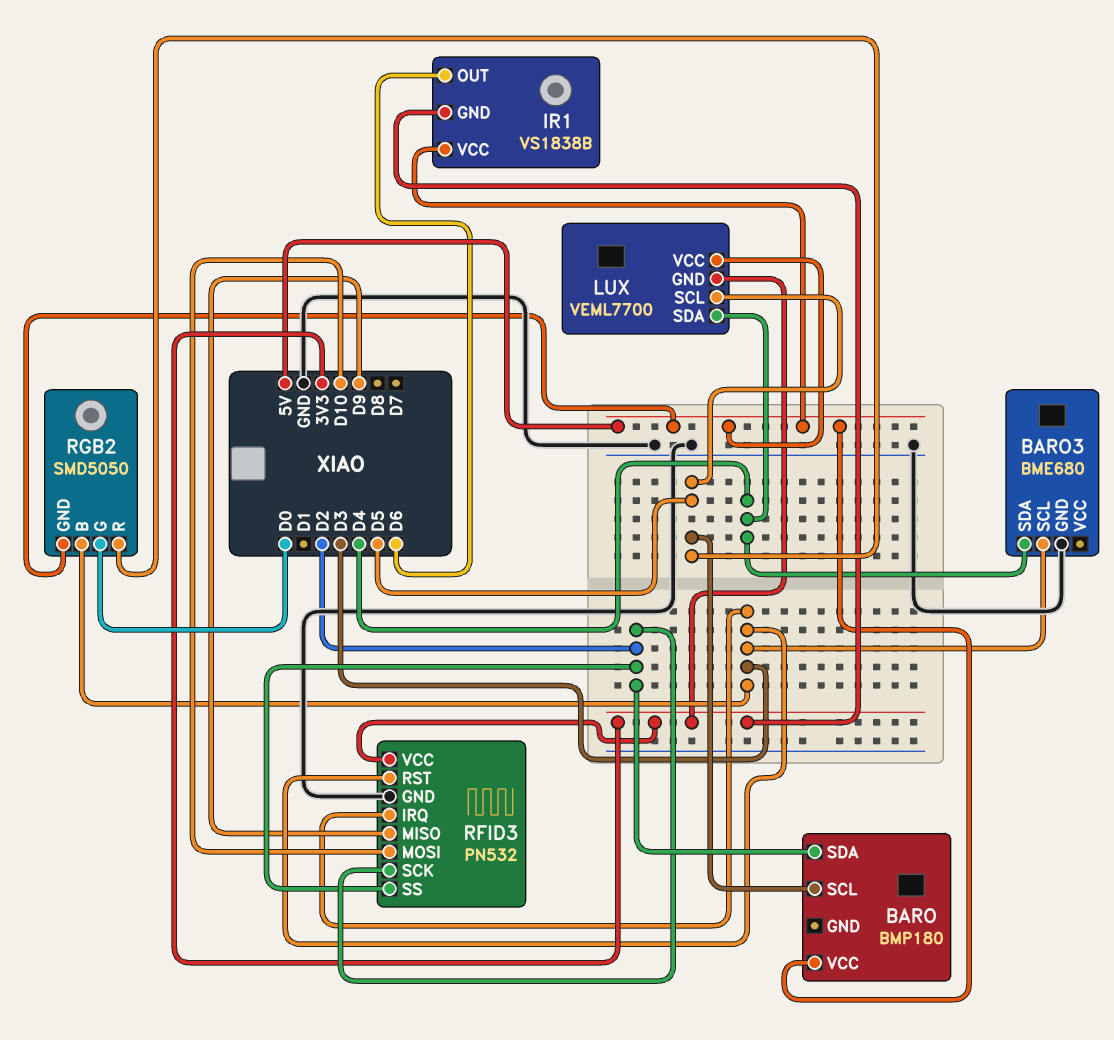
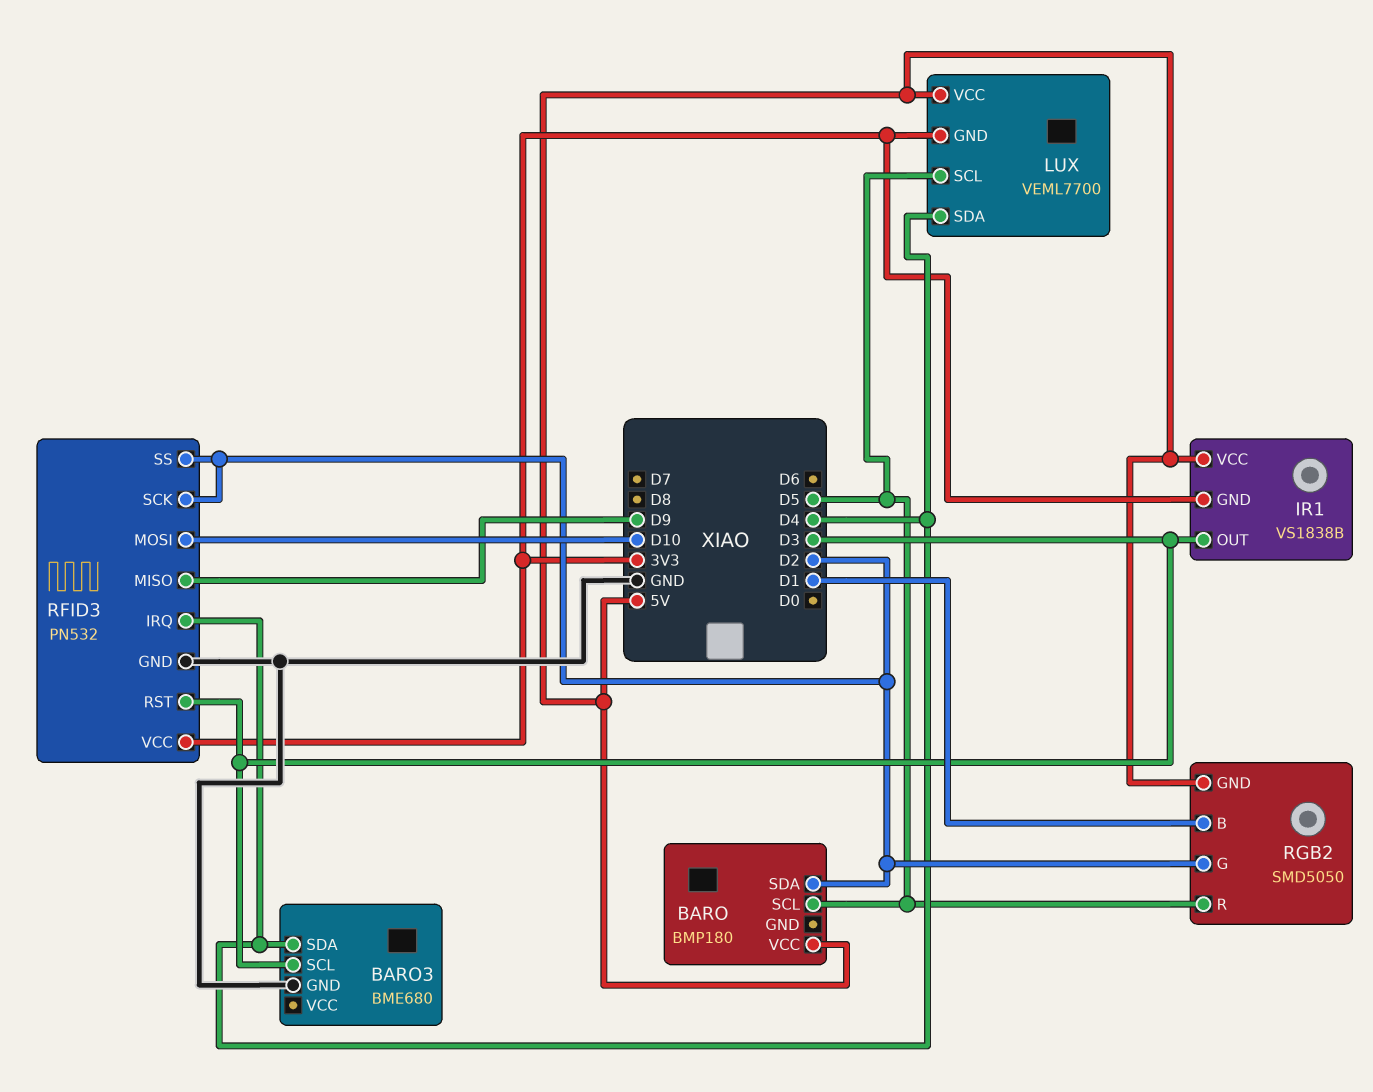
IR1 pin OUT: D6 -> D3
RFID3 pin IRQ: D3 -> D4
RGB2 pin B: D3 -> D1
RGB2 pin G: D0 -> D2

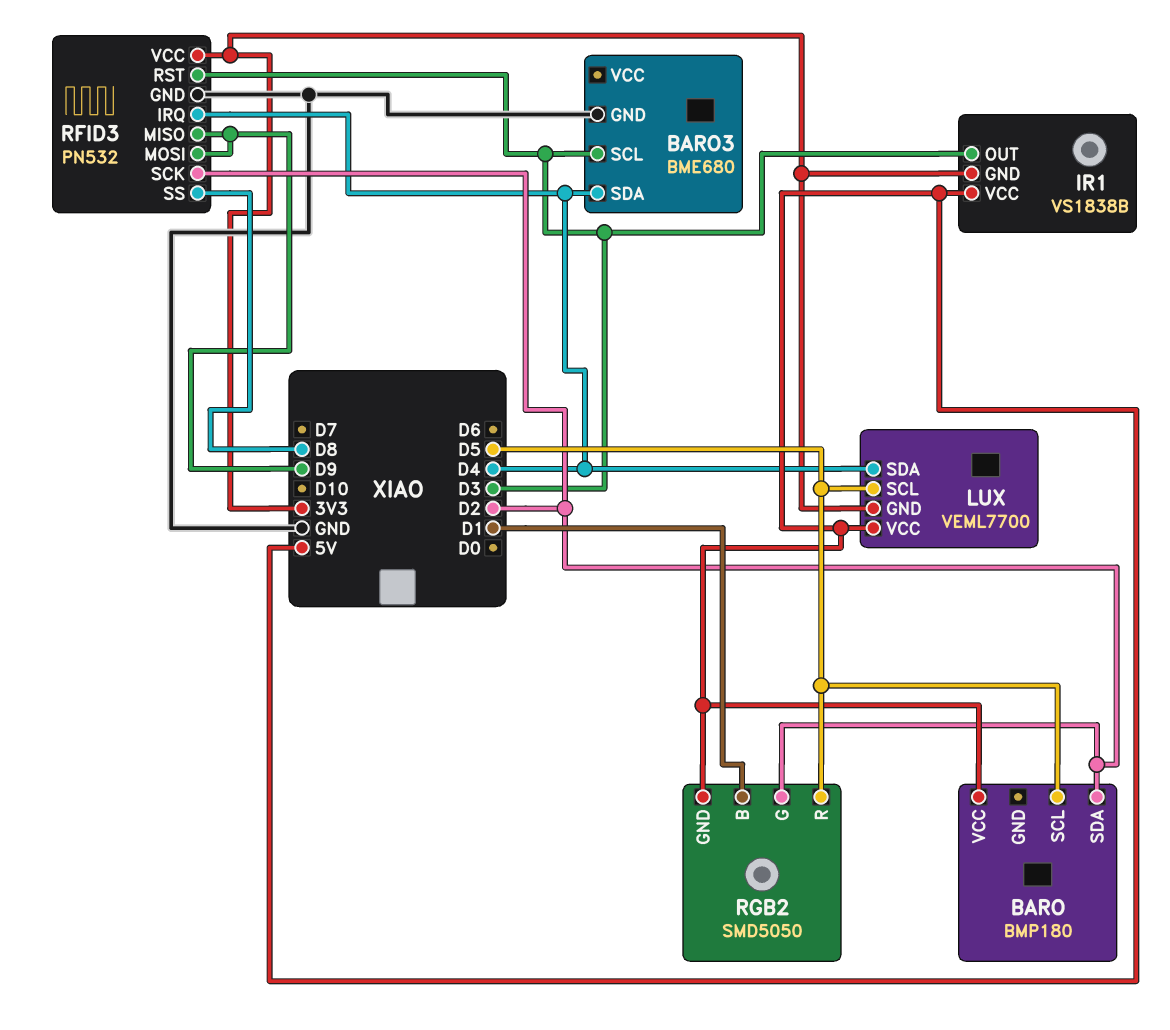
RFID3 pin MOSI: D10 -> D9
RFID3 pin SS: D2 -> D8

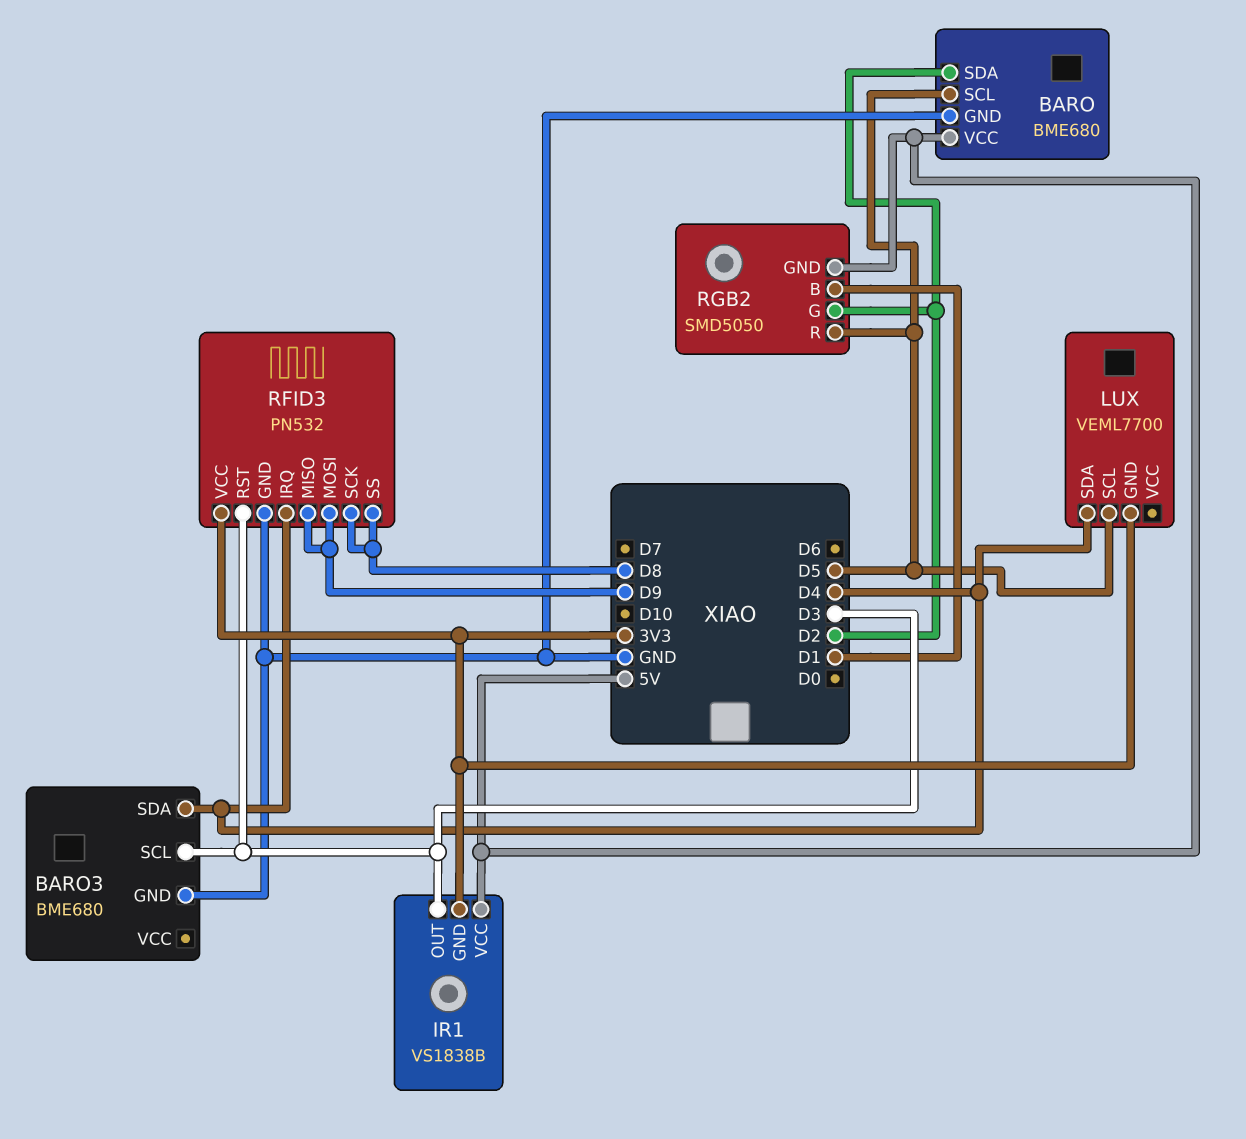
BARO: BMP180 -> BME680
BARO pin GND: none -> GND
LUX pin VCC: 5V -> none
RFID3 pin SCK: D2 -> D8

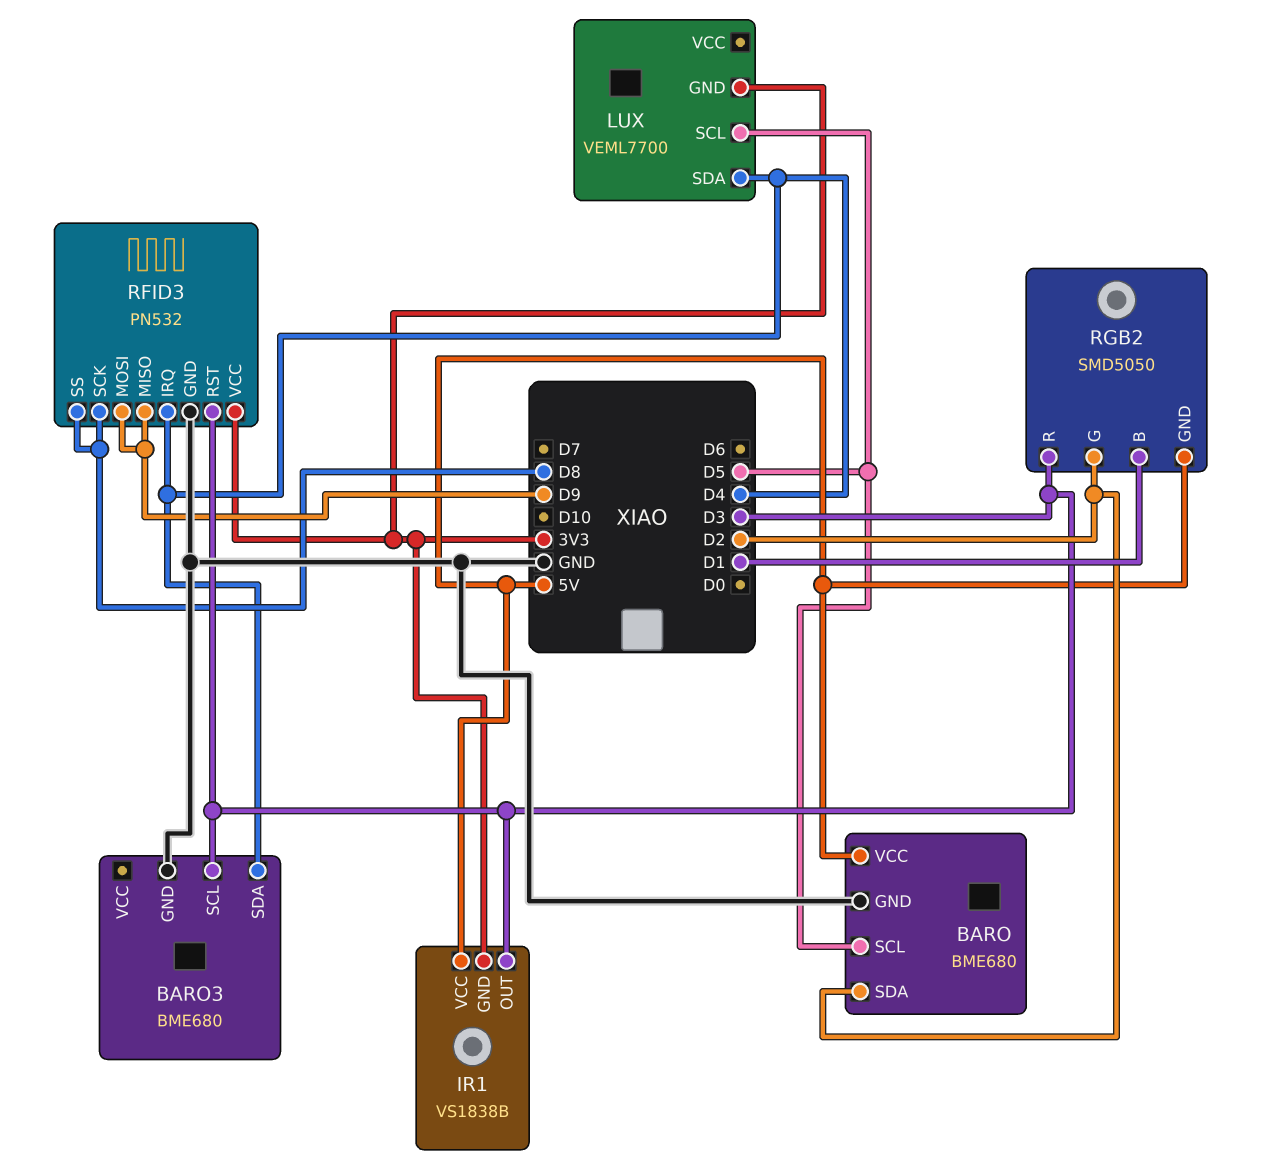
RGB2 pin R: D5 -> D3

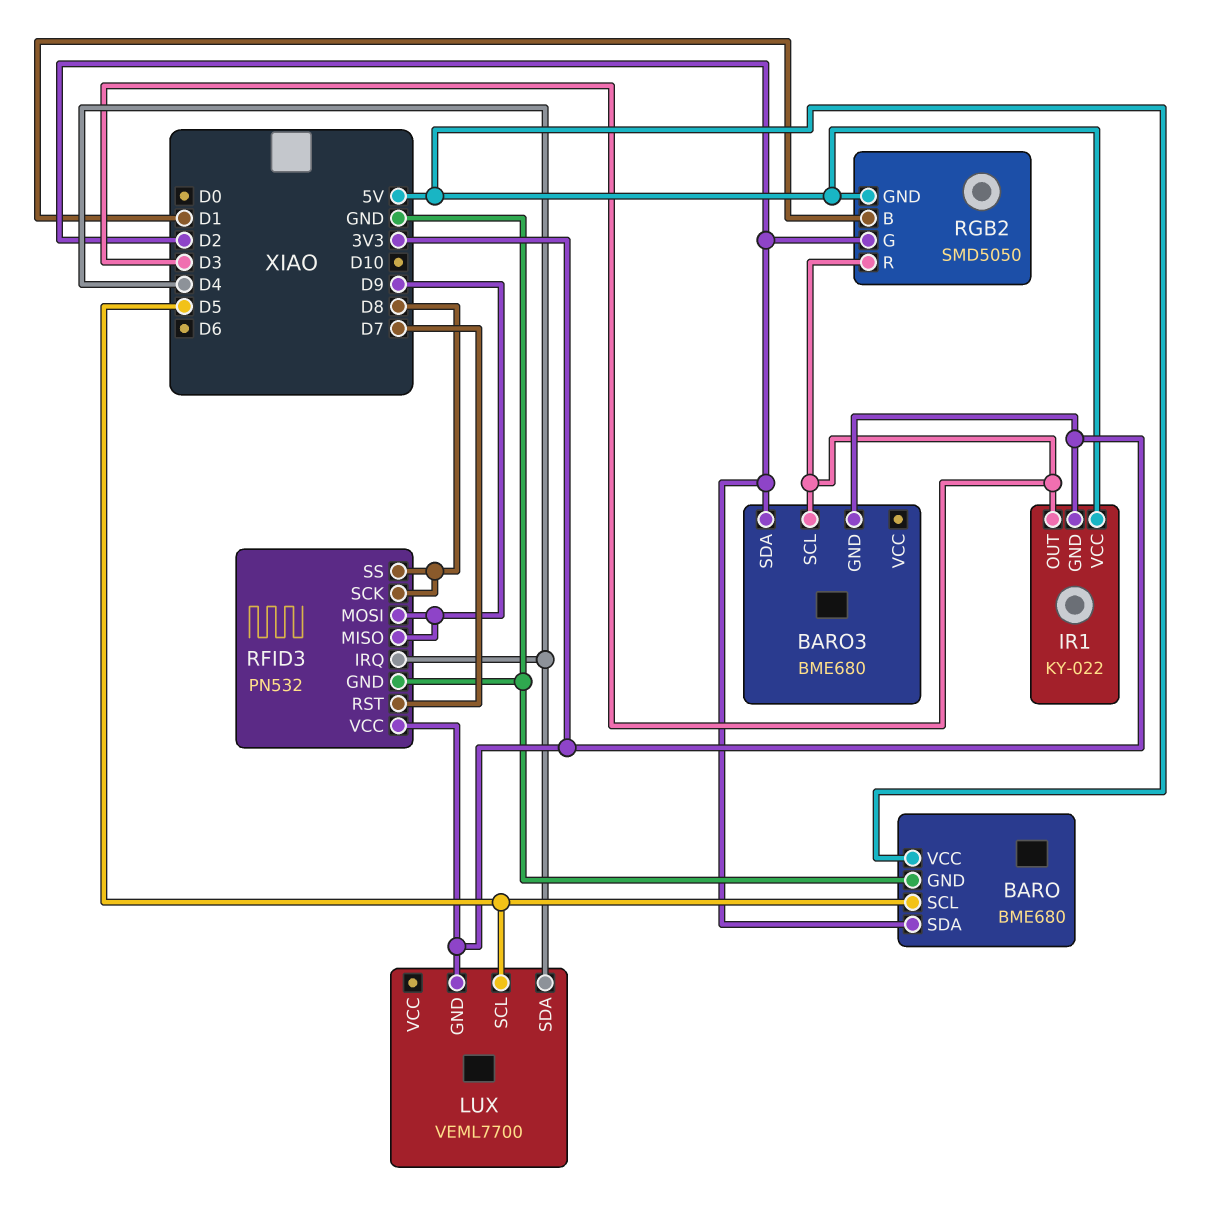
BARO3 pin GND: GND -> 3V3
BARO3 pin SDA: D4 -> D2
IR1: VS1838B -> KY-022
RFID3 pin RST: D3 -> D7

